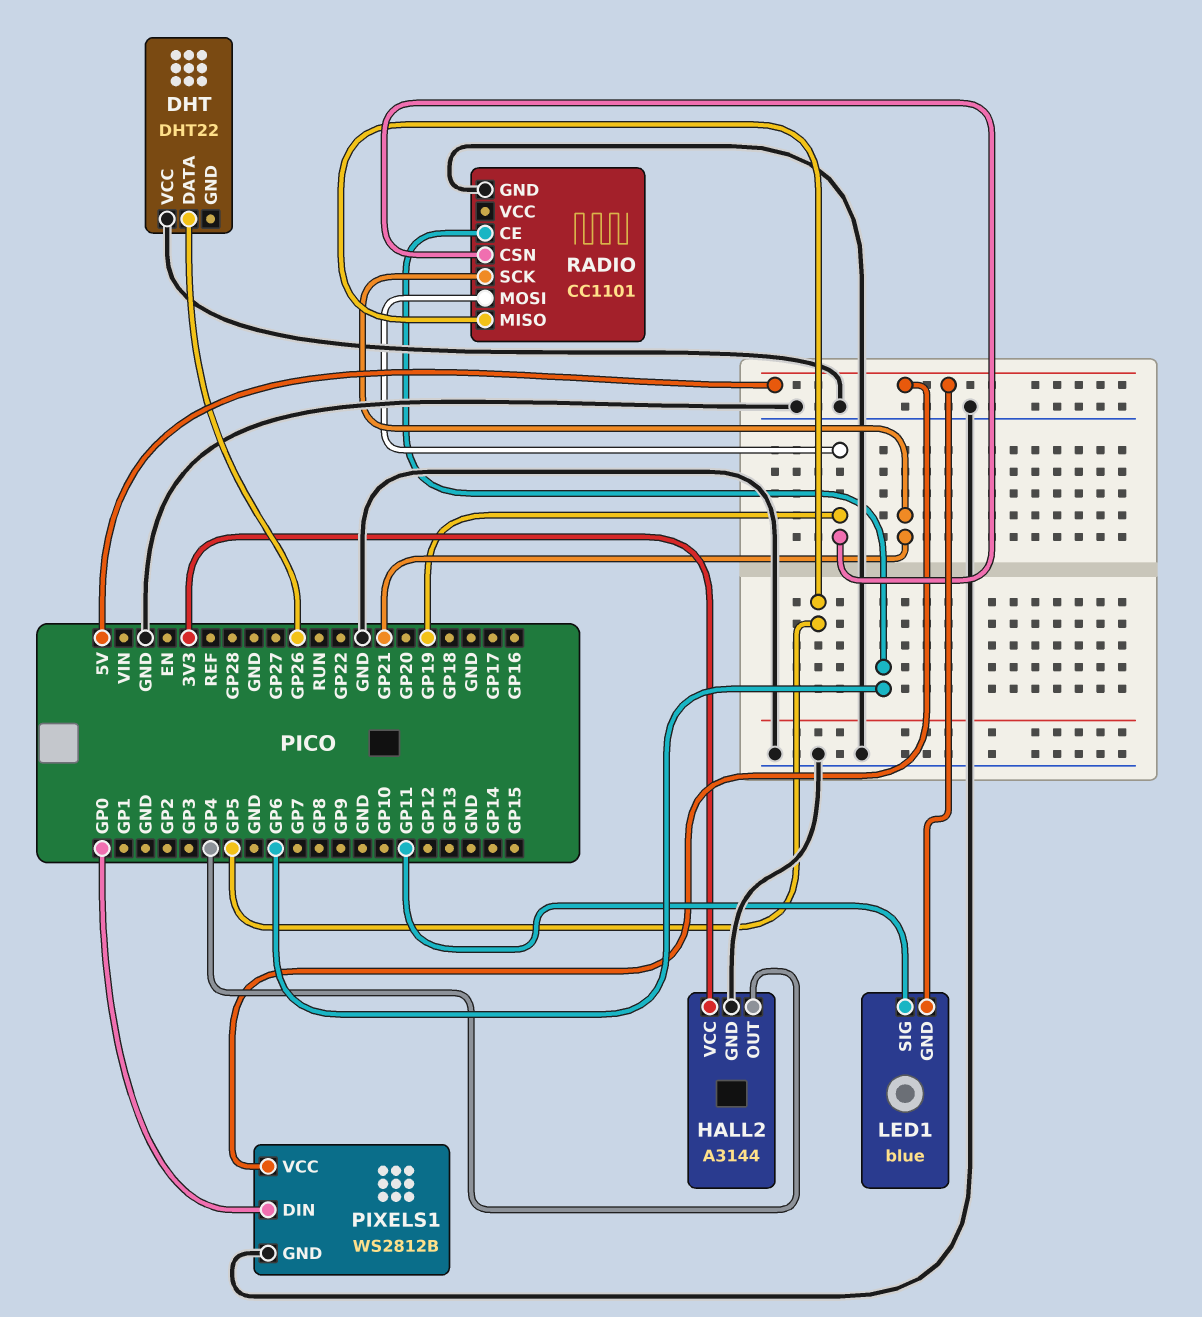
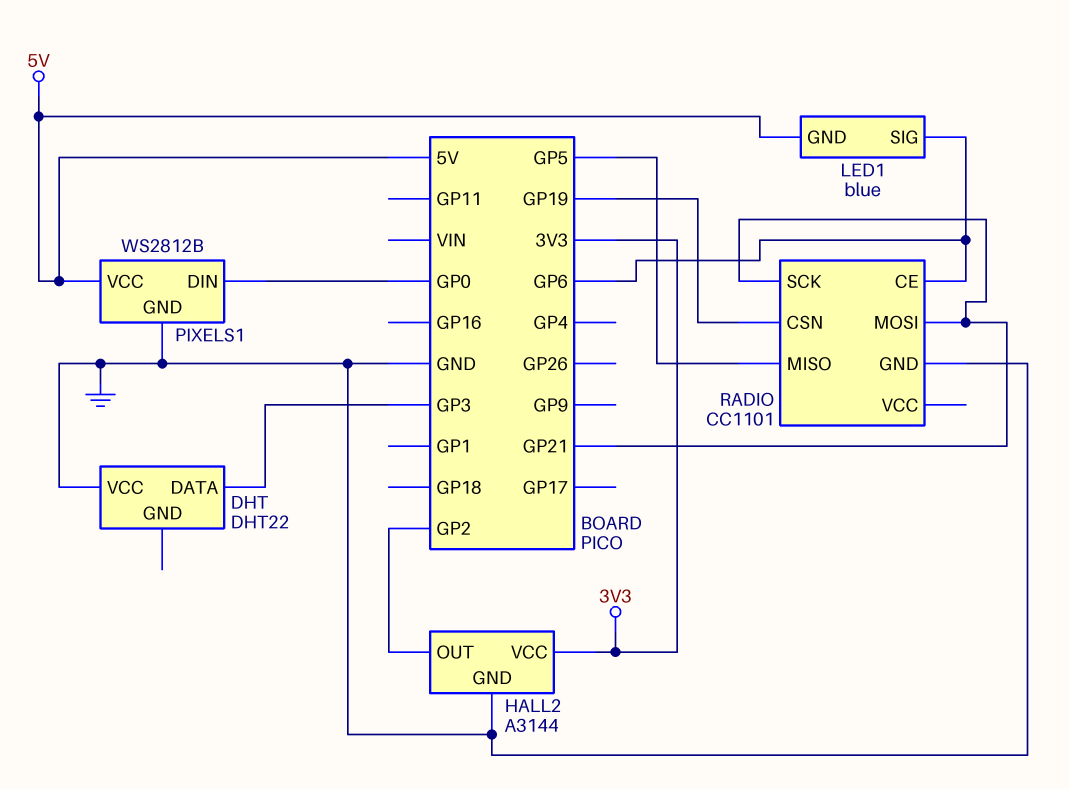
DHT pin DATA: GP26 -> GP3
HALL2 pin OUT: GP4 -> GP2
LED1 pin SIG: GP11 -> GP6
RADIO pin MOSI: GP19 -> GP21

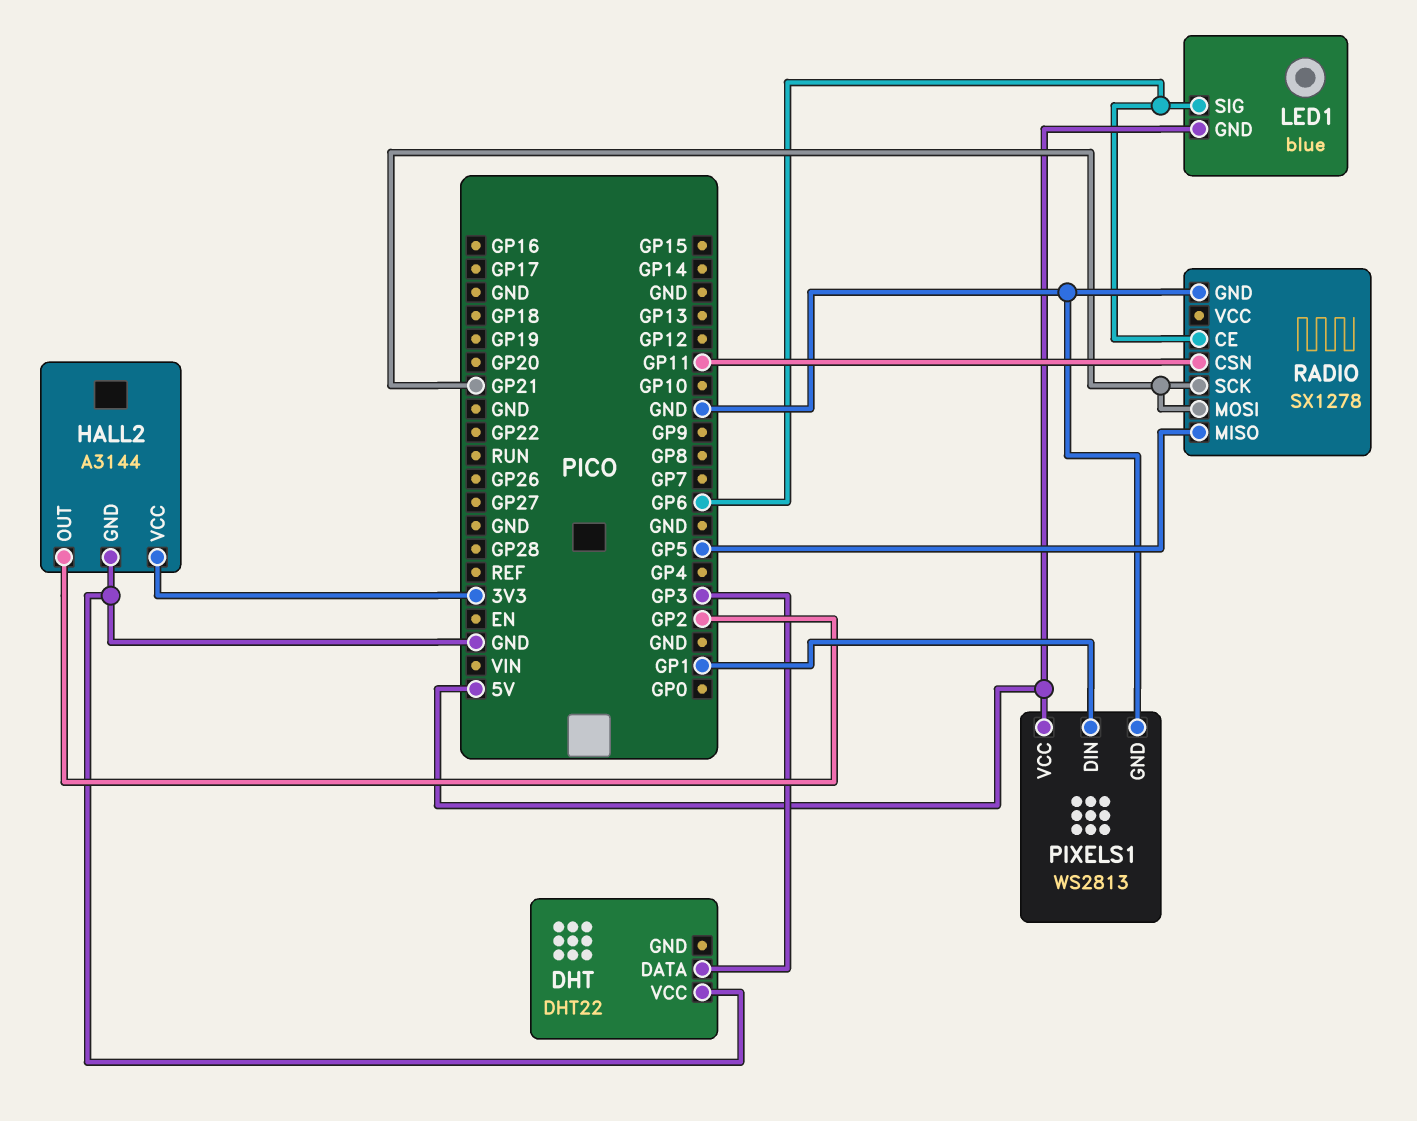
PIXELS1: WS2812B -> WS2813
PIXELS1 pin DIN: GP0 -> GP1
RADIO: CC1101 -> SX1278
RADIO pin CSN: GP19 -> GP11

